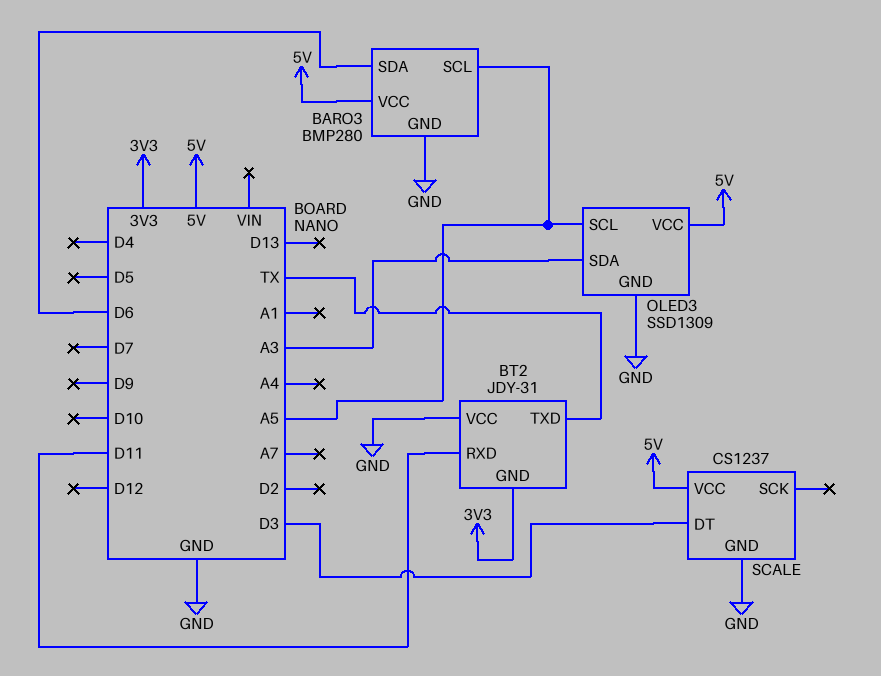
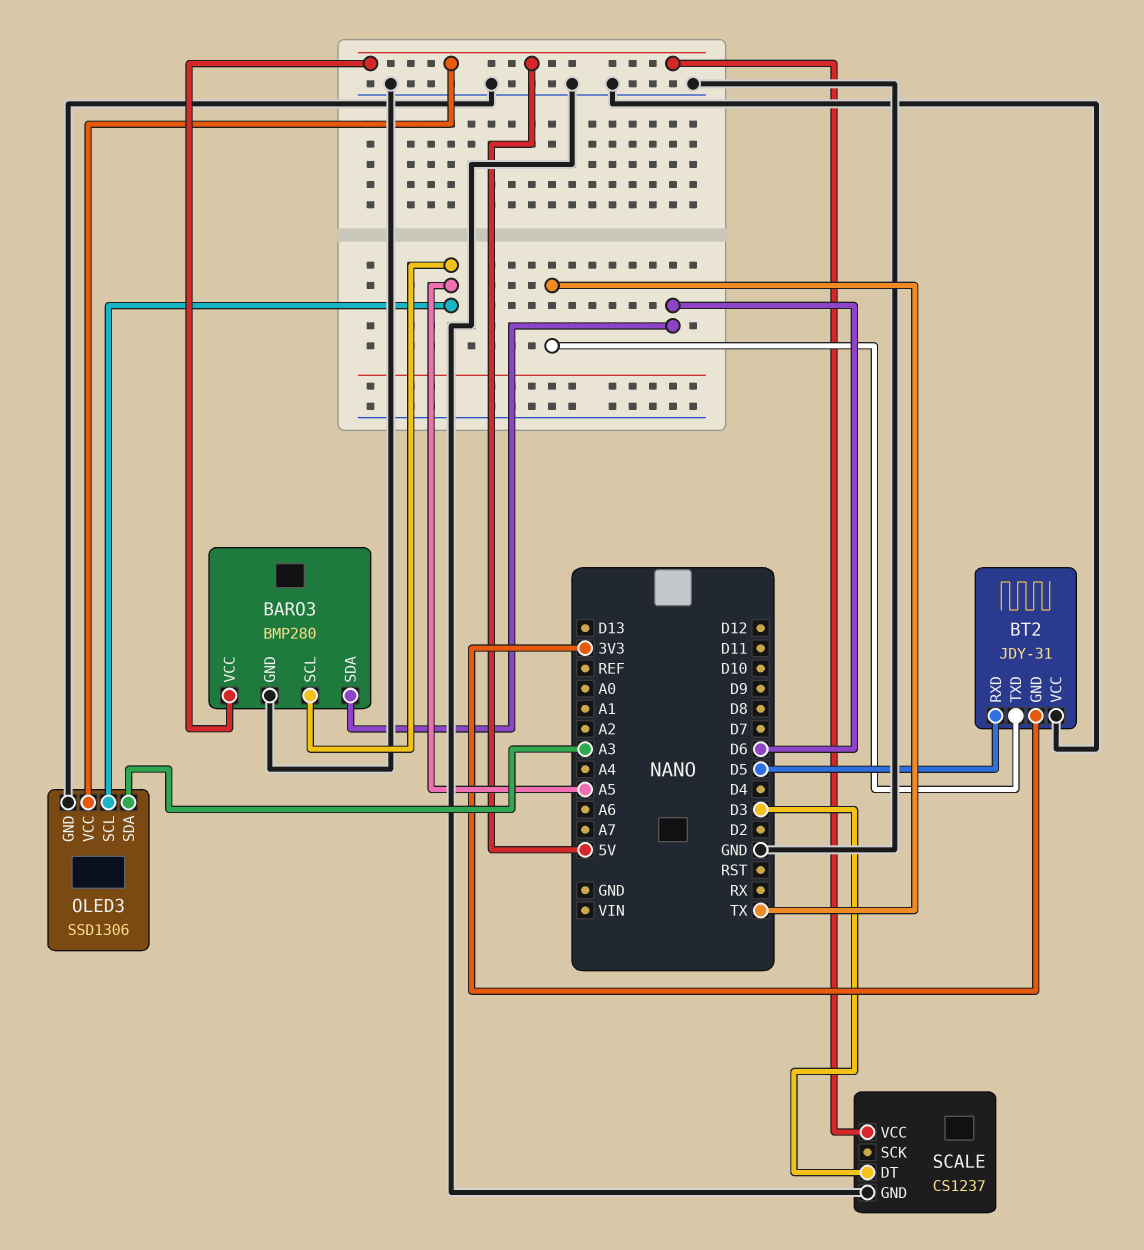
BT2 pin RXD: D11 -> D5
OLED3: SSD1309 -> SSD1306

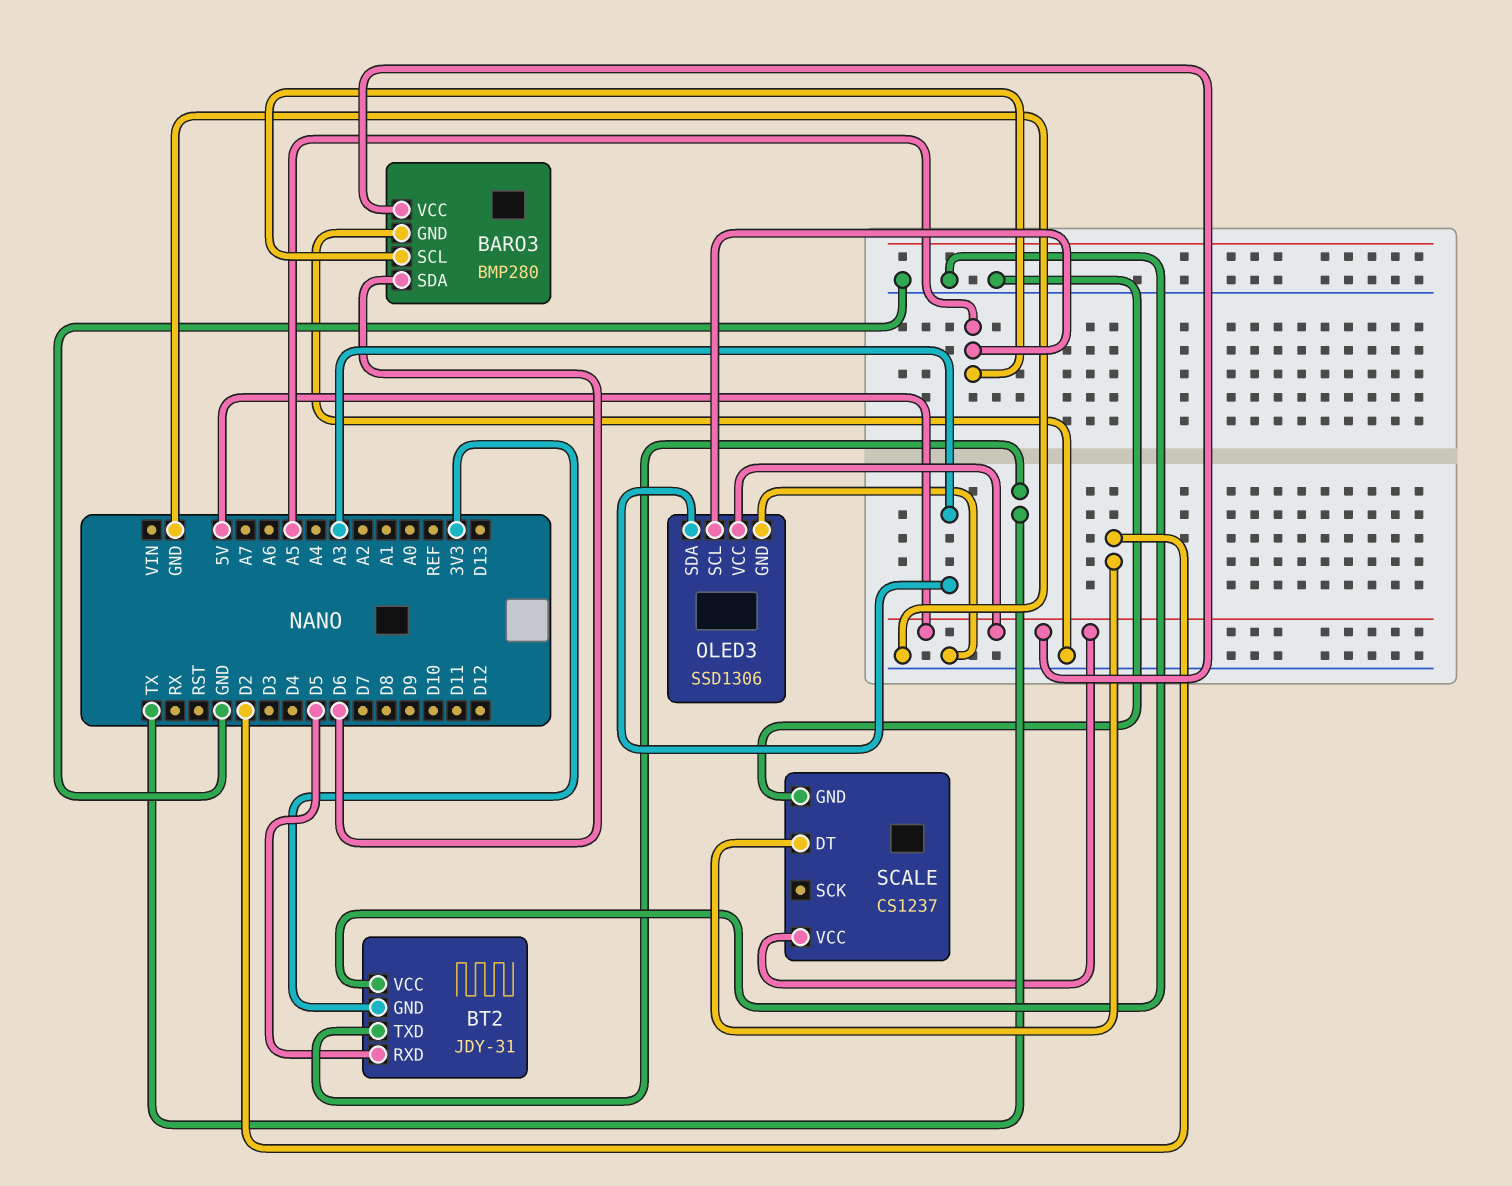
SCALE pin DT: D3 -> D2

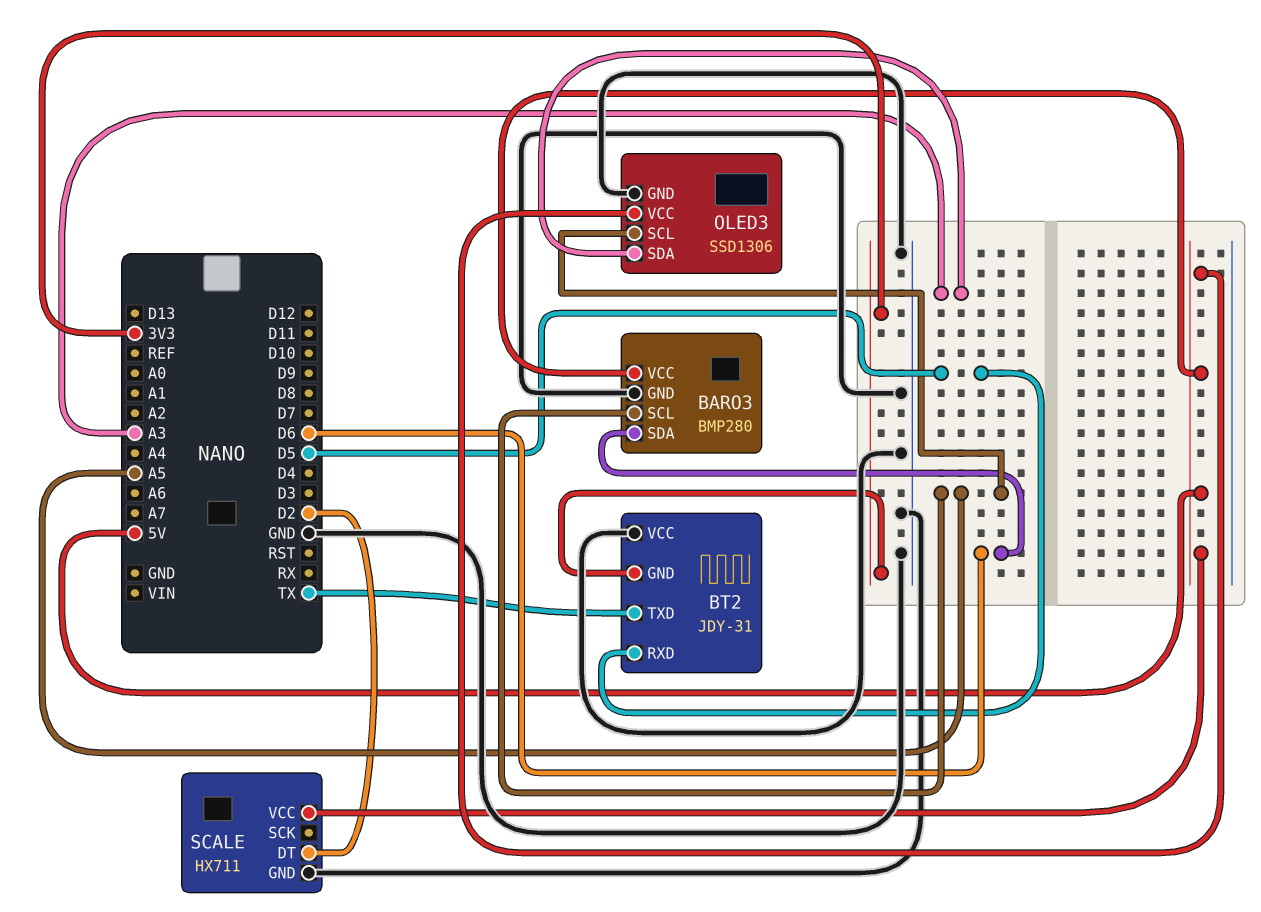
SCALE: CS1237 -> HX711

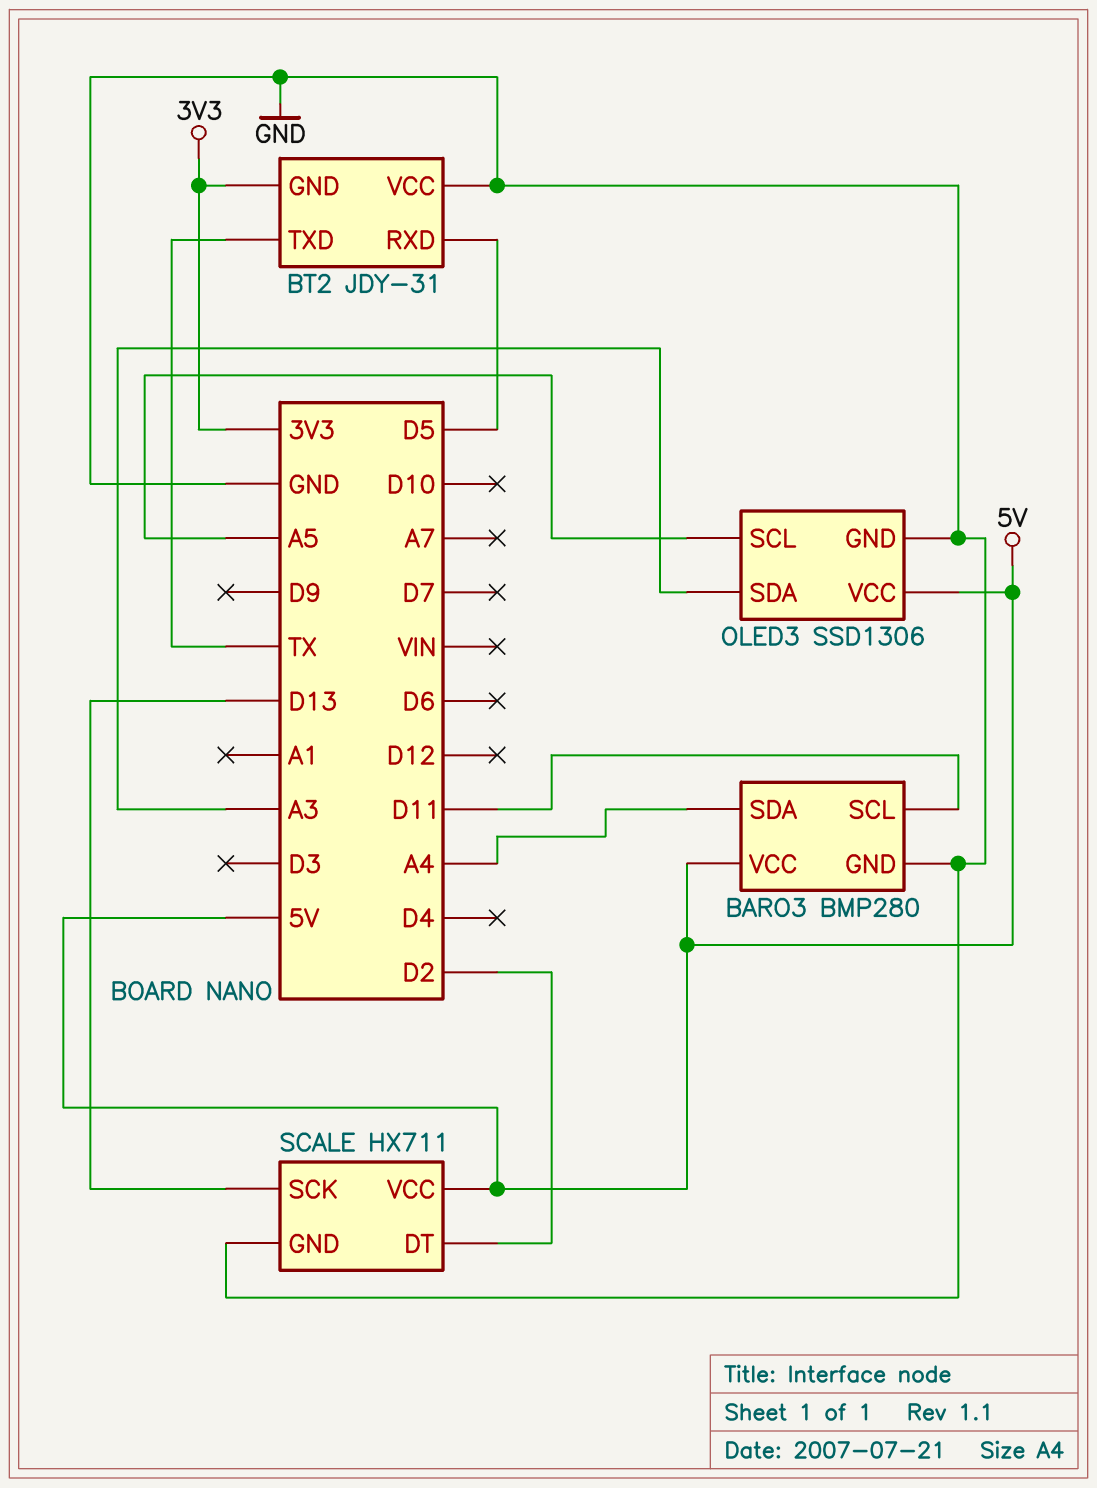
BARO3 pin SCL: A5 -> D11
BARO3 pin SDA: D6 -> A4
SCALE pin SCK: none -> D13

